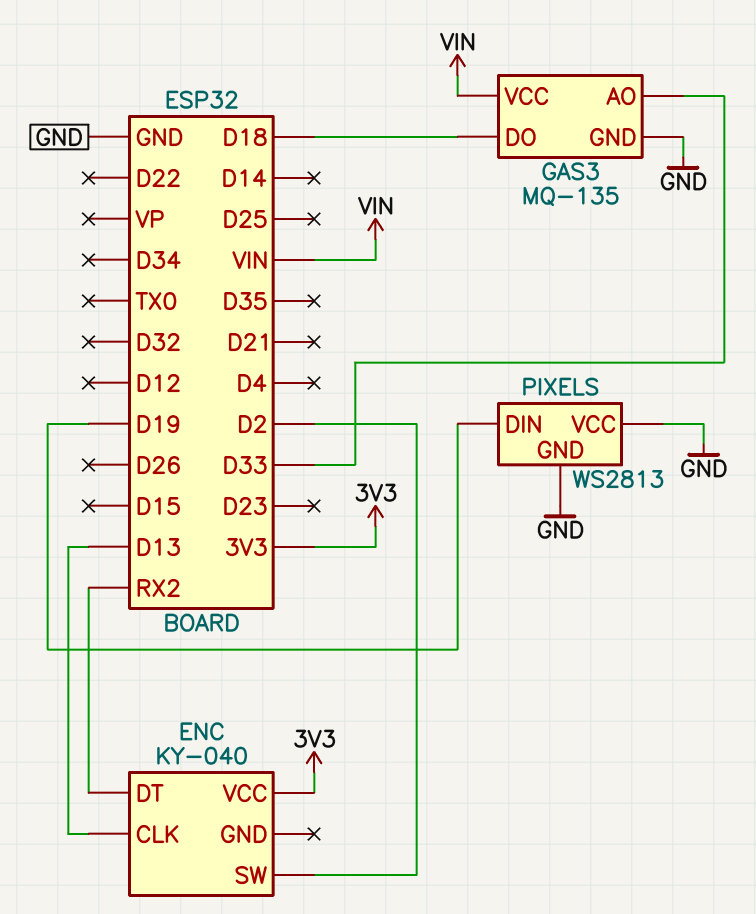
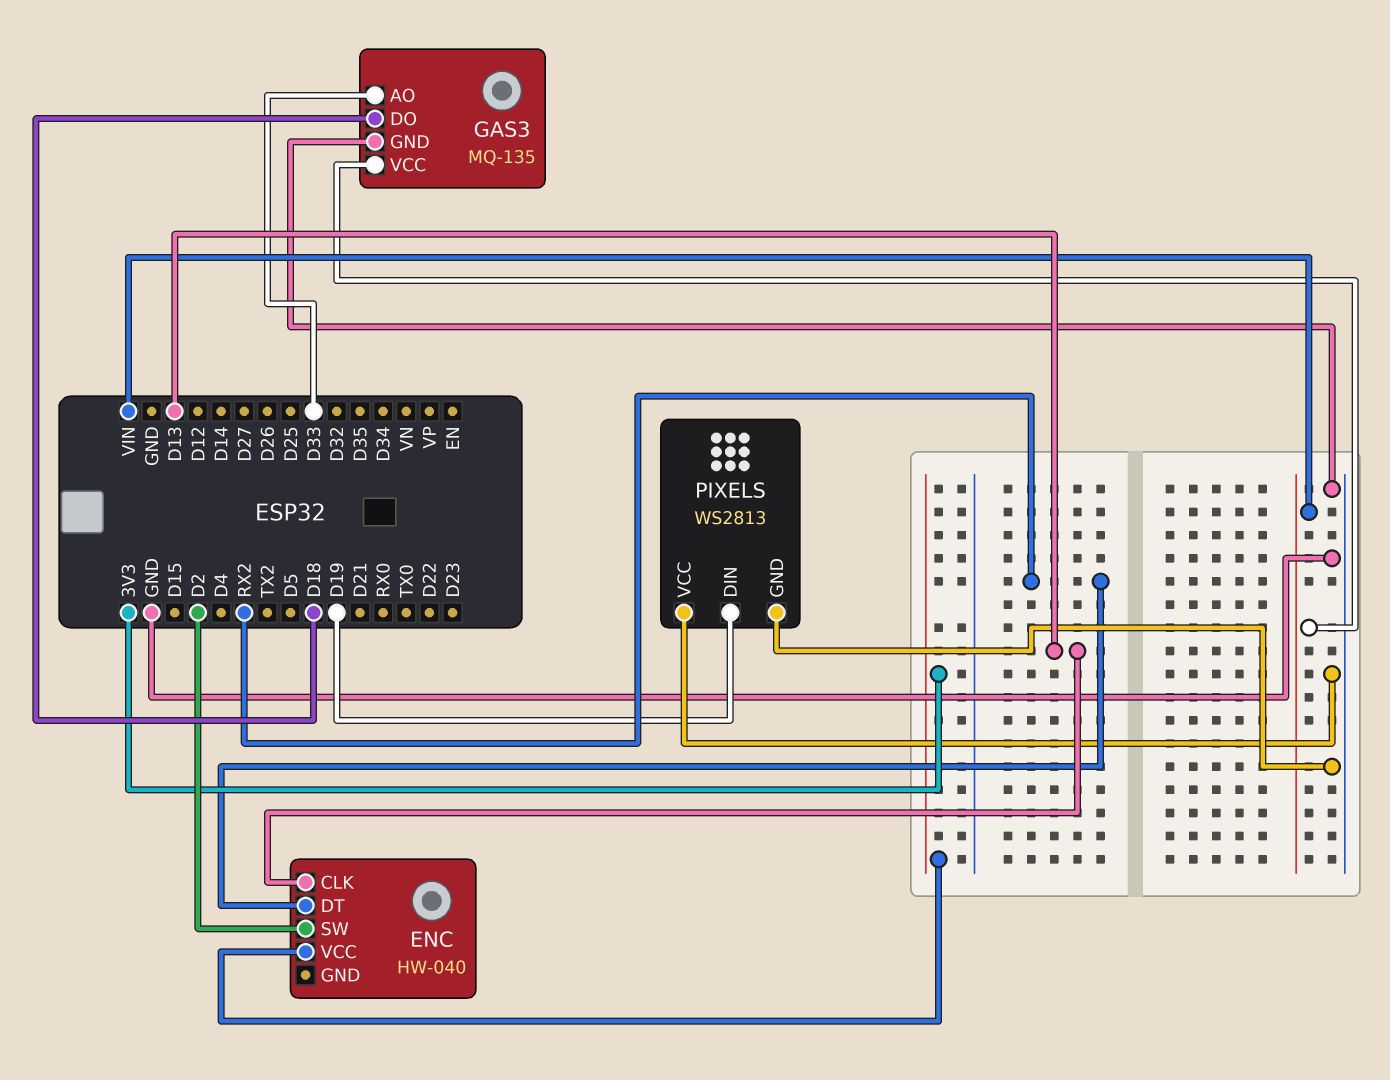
ENC: KY-040 -> HW-040

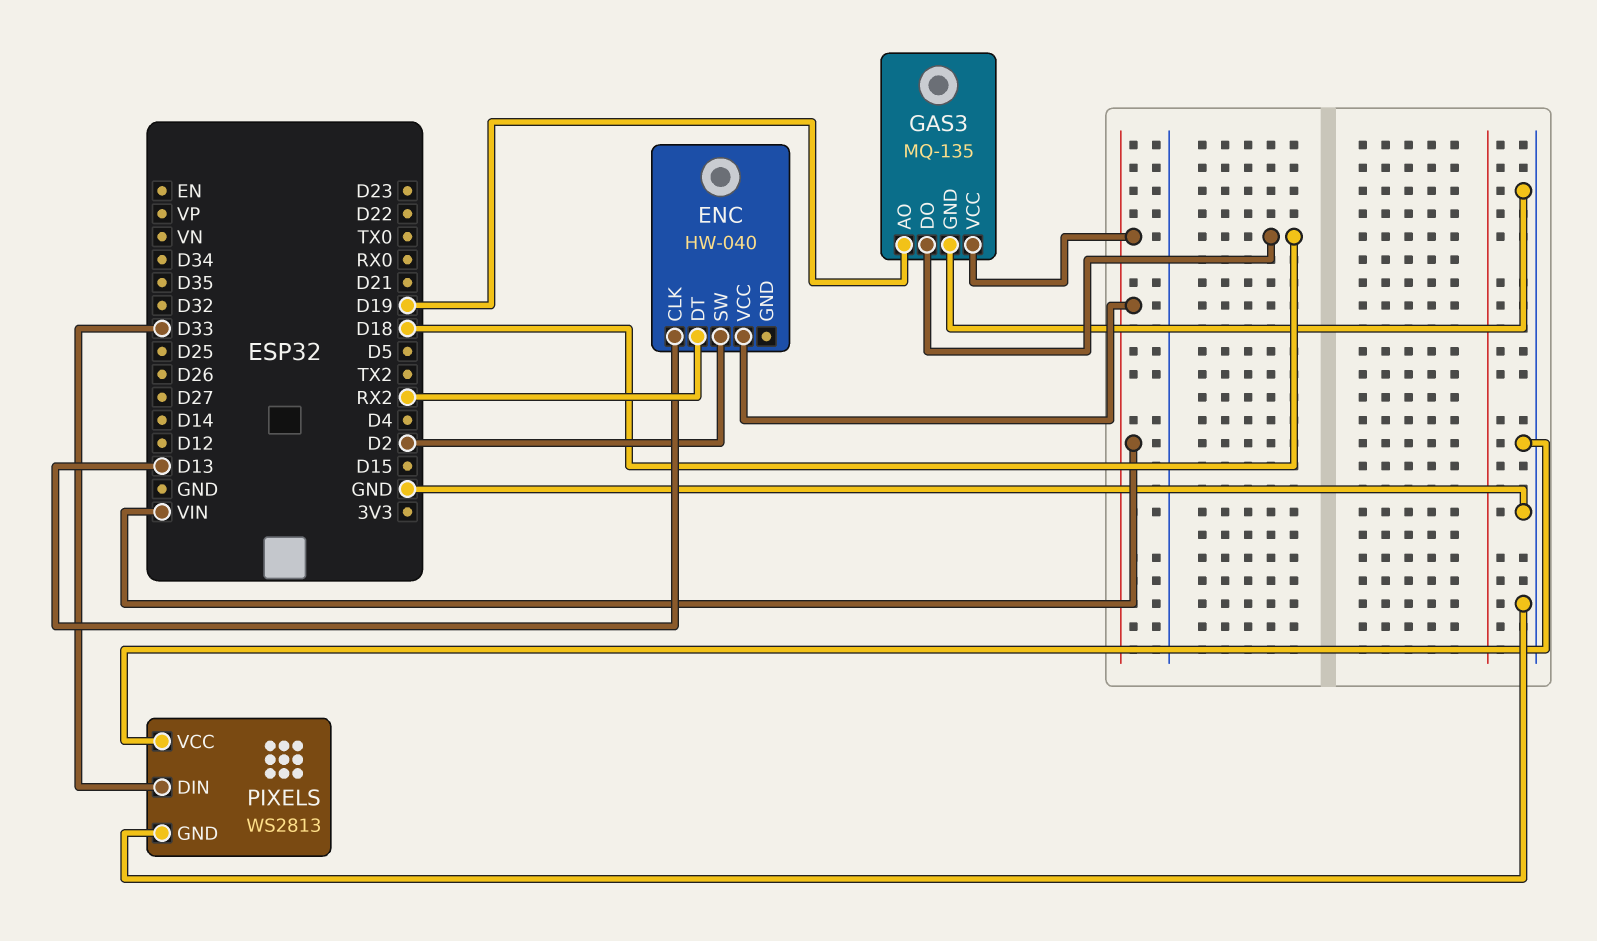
ENC pin VCC: 3V3 -> VIN
GAS3 pin AO: D33 -> D19
PIXELS pin DIN: D19 -> D33

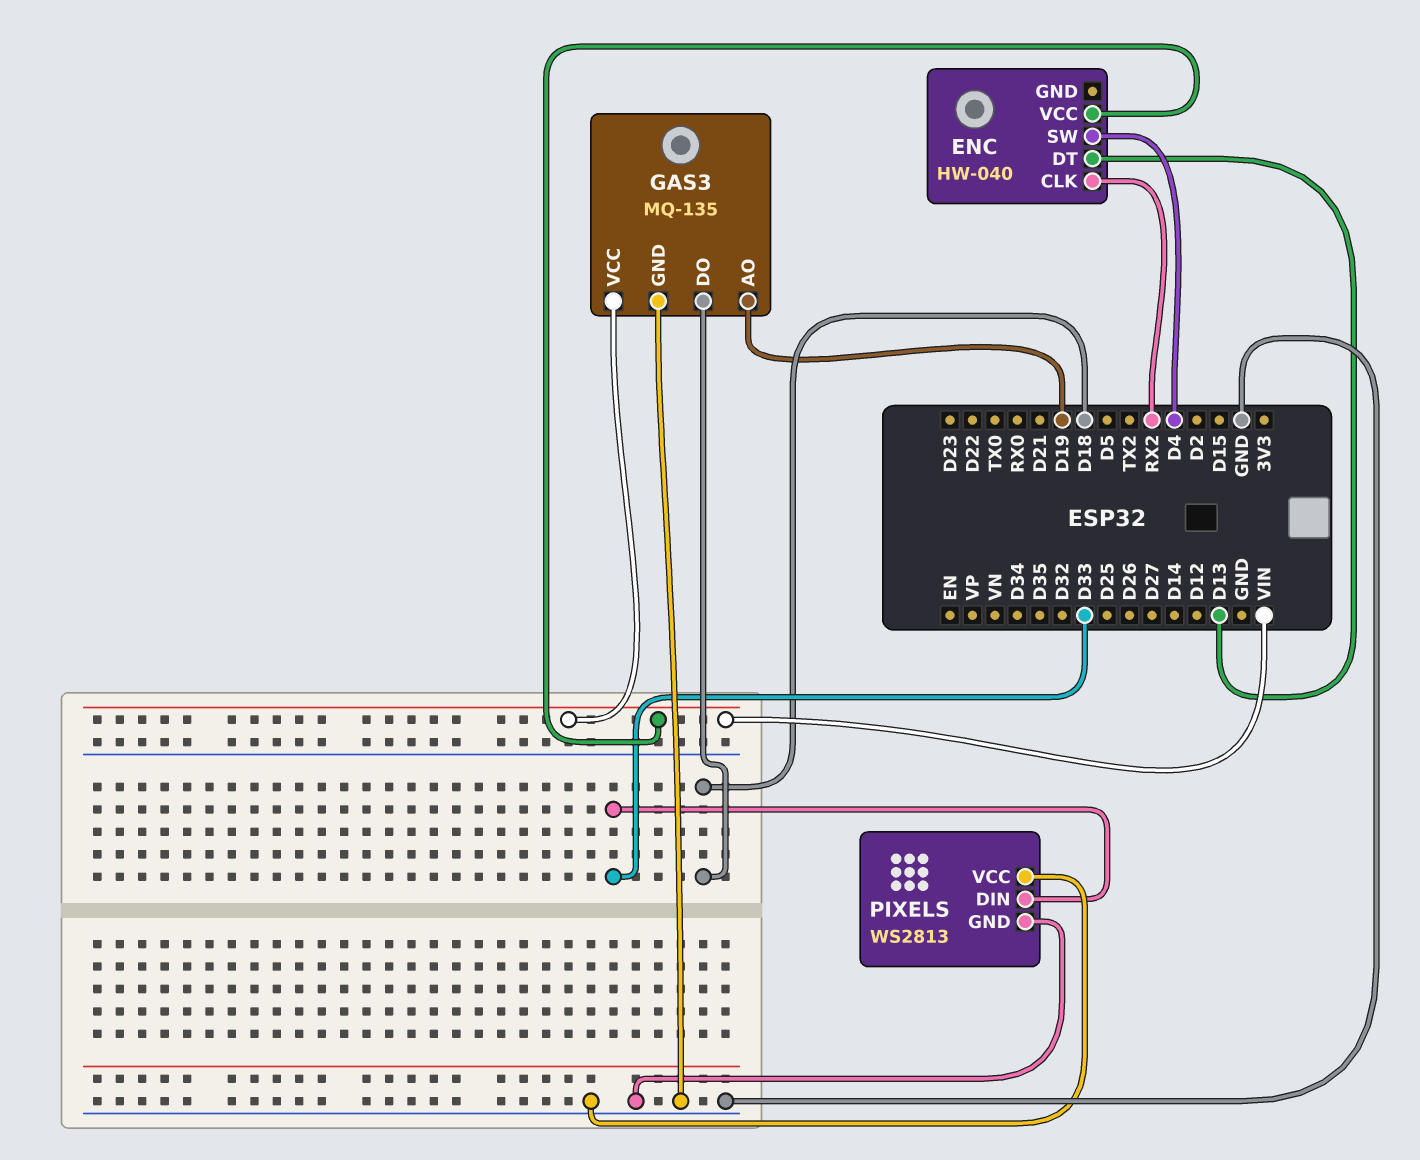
ENC pin CLK: D13 -> RX2
ENC pin DT: RX2 -> D13
ENC pin SW: D2 -> D4

